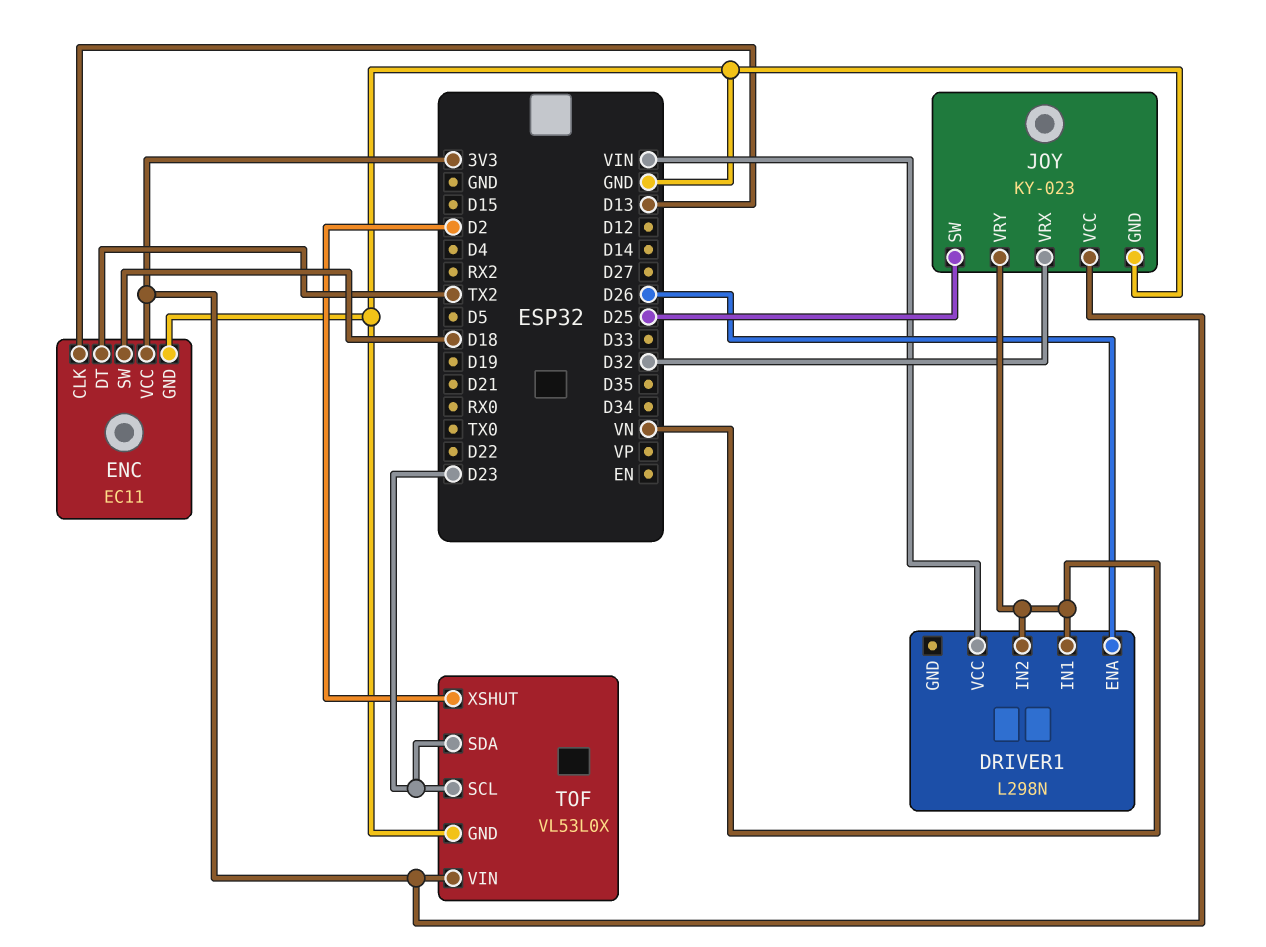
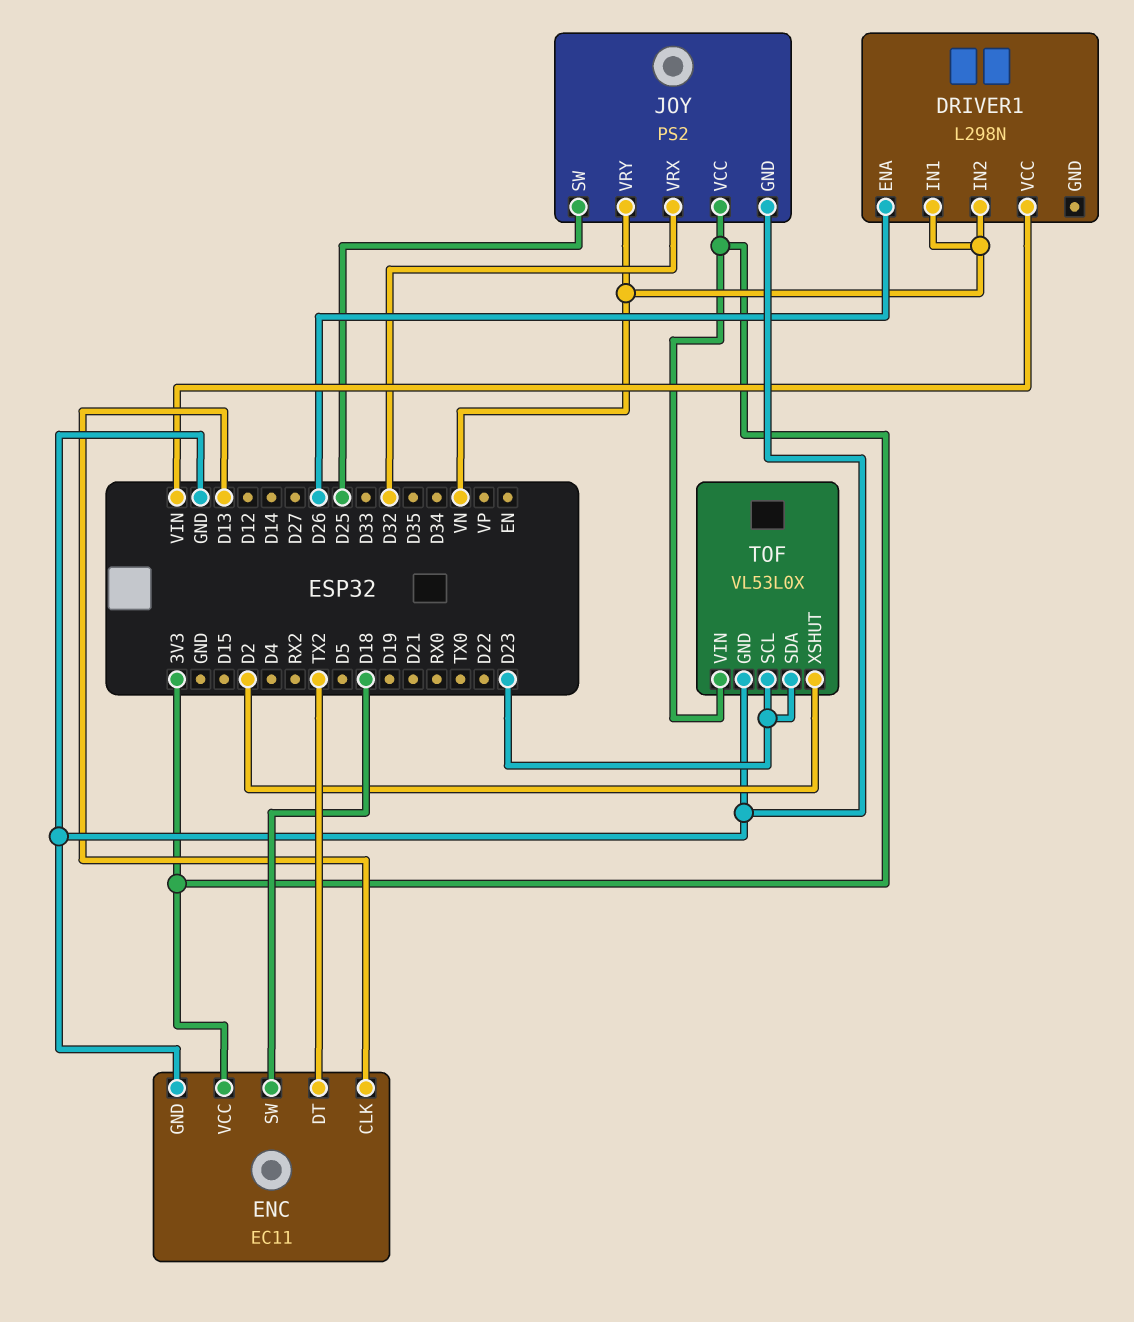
JOY: KY-023 -> PS2

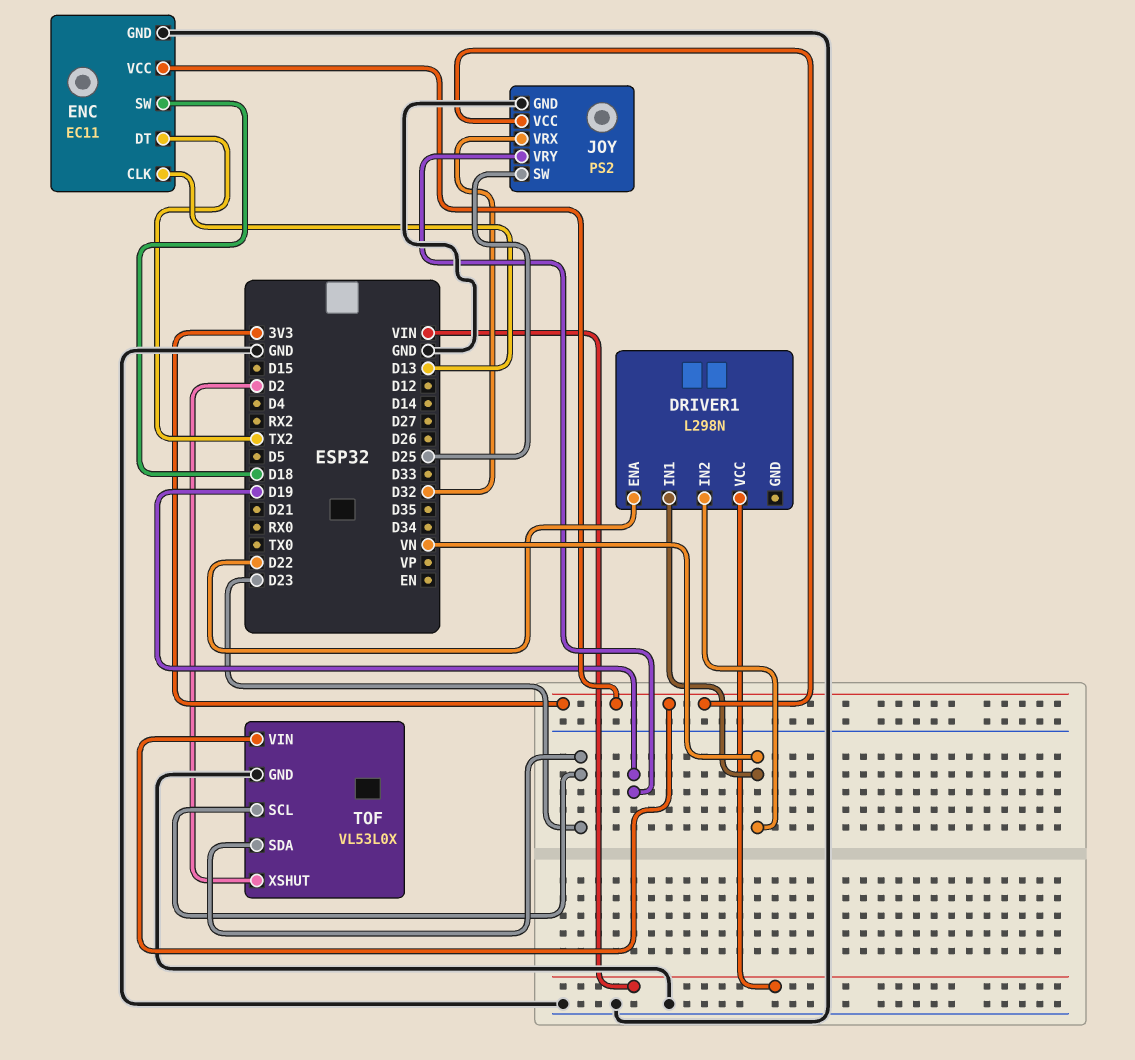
DRIVER1 pin ENA: D26 -> D22
JOY pin VRY: VN -> D19

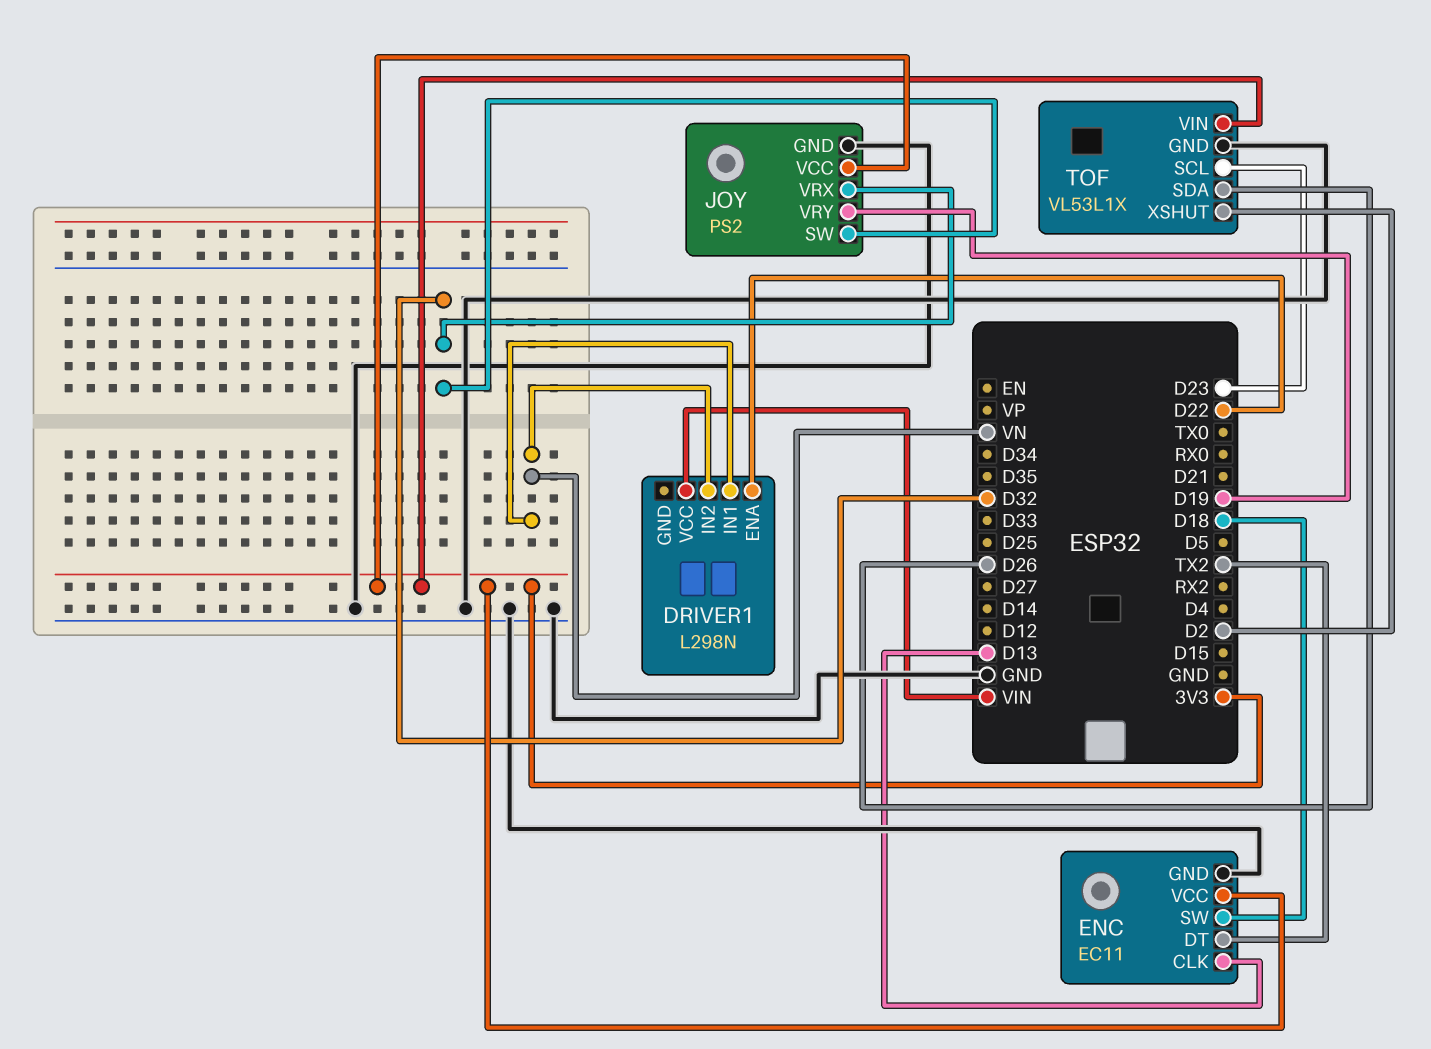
JOY pin SW: D25 -> D32
TOF: VL53L0X -> VL53L1X
TOF pin SDA: D23 -> D26

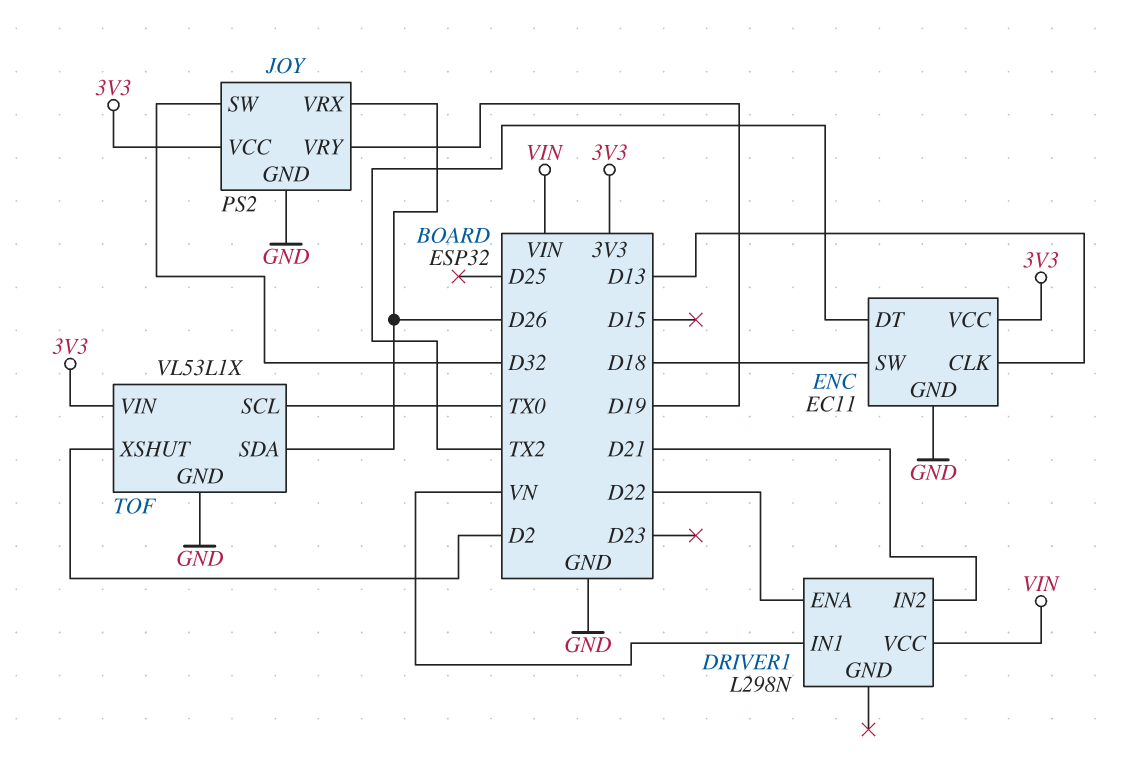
DRIVER1 pin IN2: VN -> D21
JOY pin VRX: D32 -> D26
TOF pin SCL: D23 -> TX0

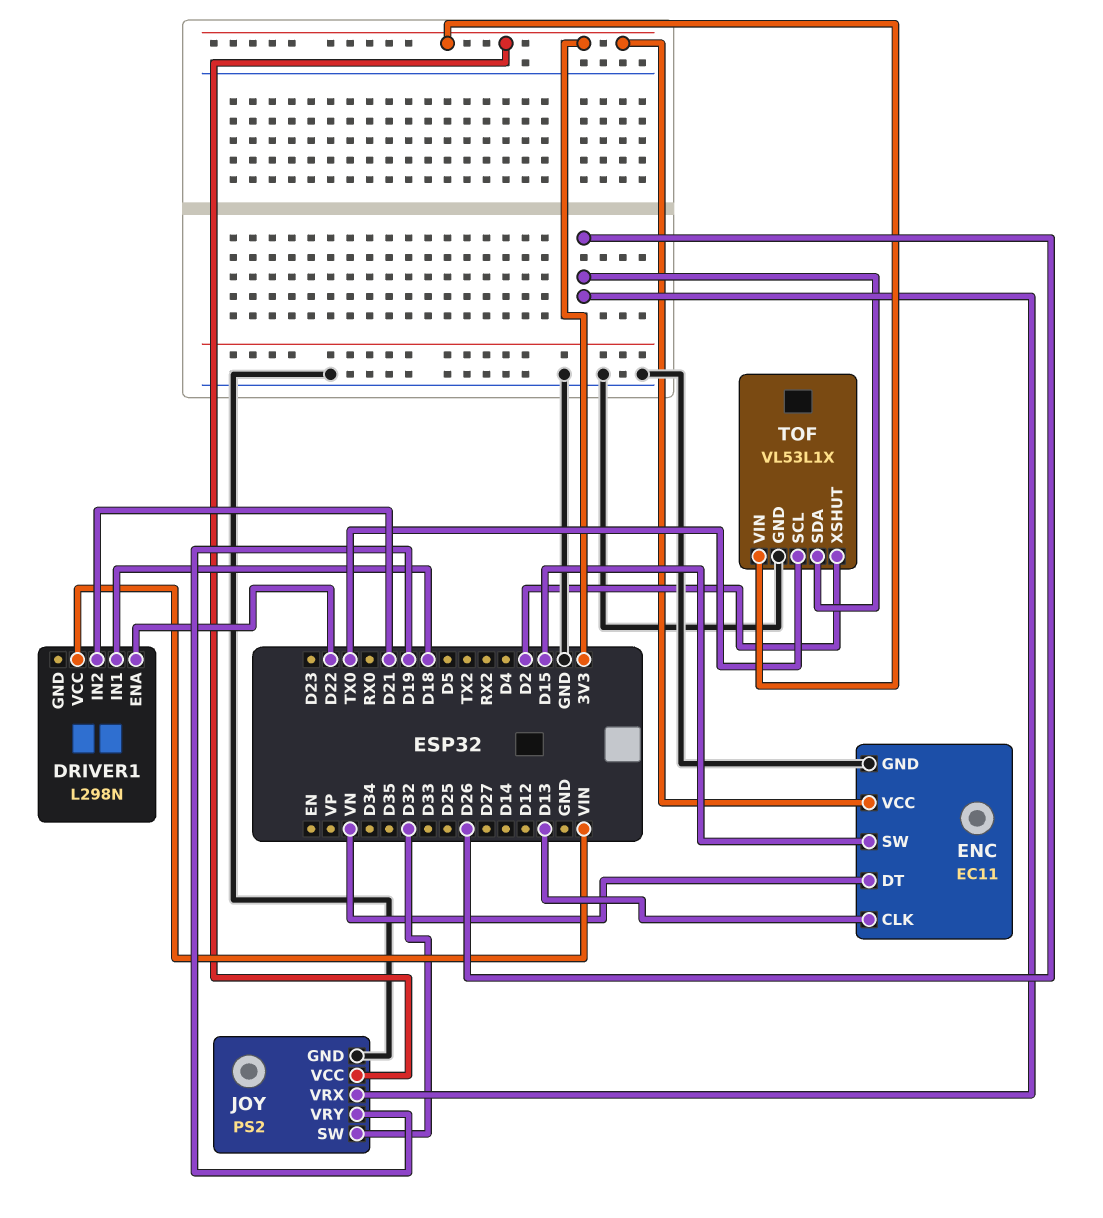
DRIVER1 pin IN1: VN -> D18
ENC pin DT: TX2 -> VN
ENC pin SW: D18 -> D15

